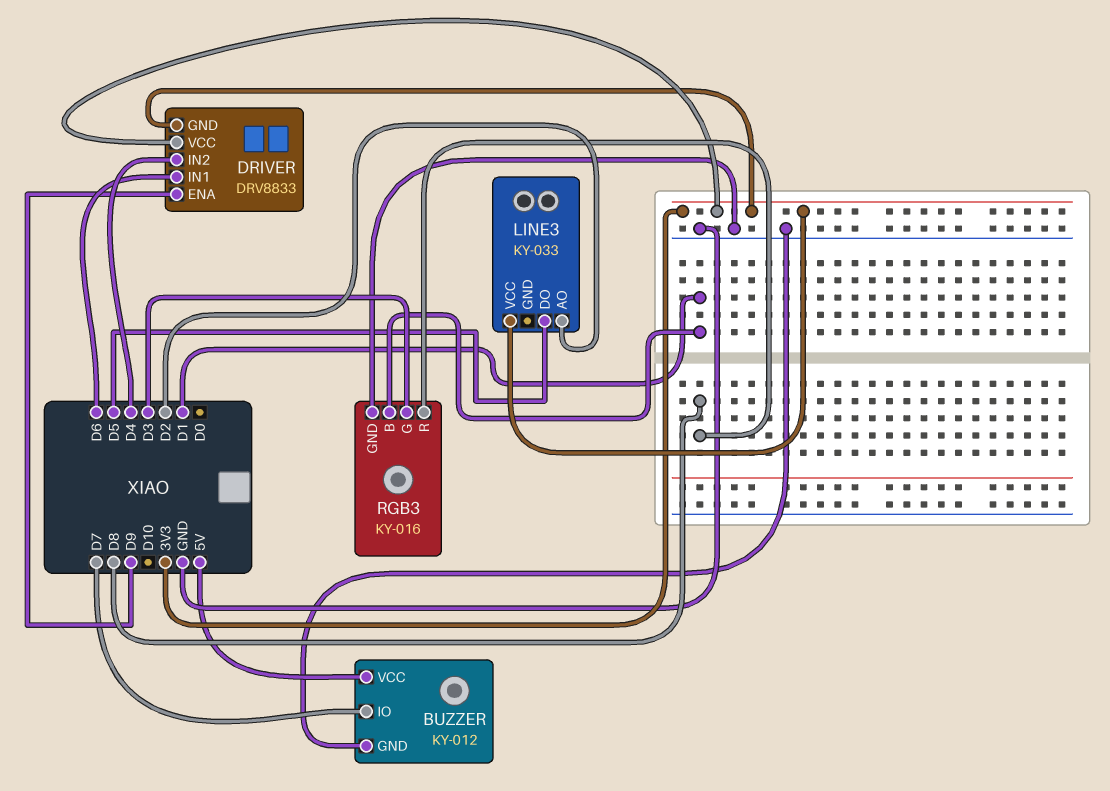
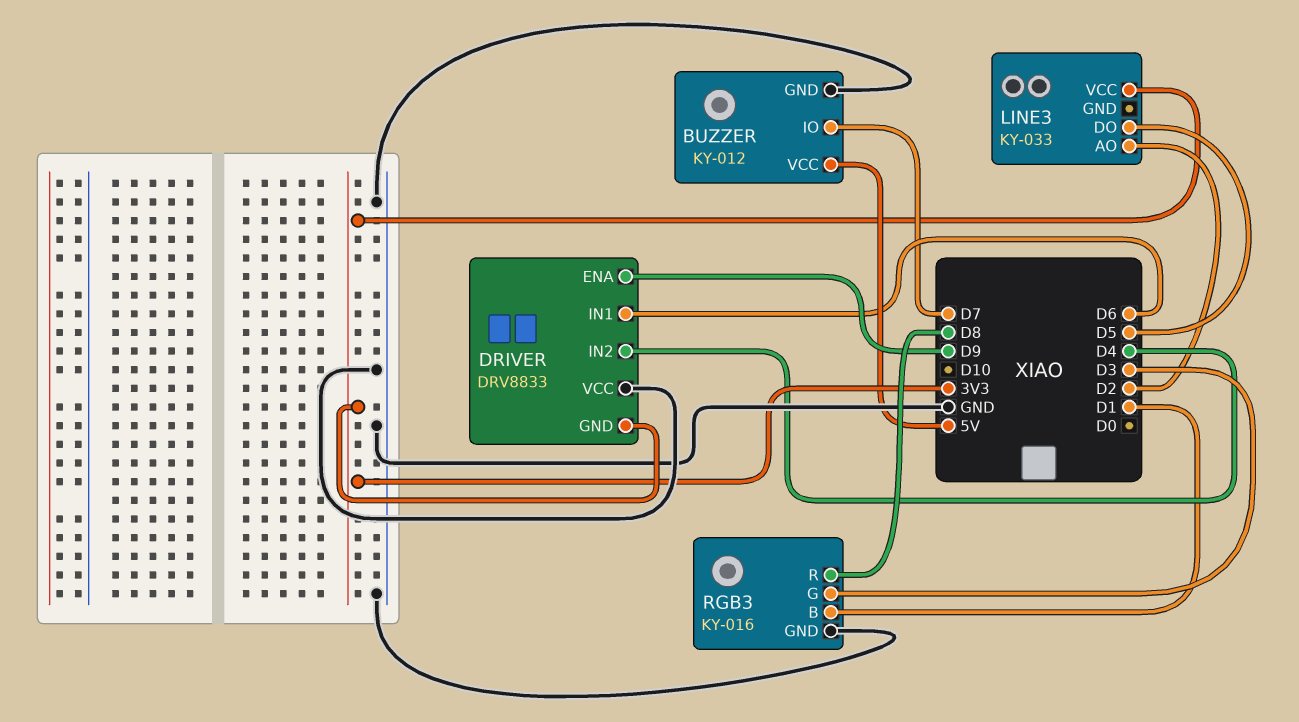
DRIVER pin VCC: 3V3 -> GND

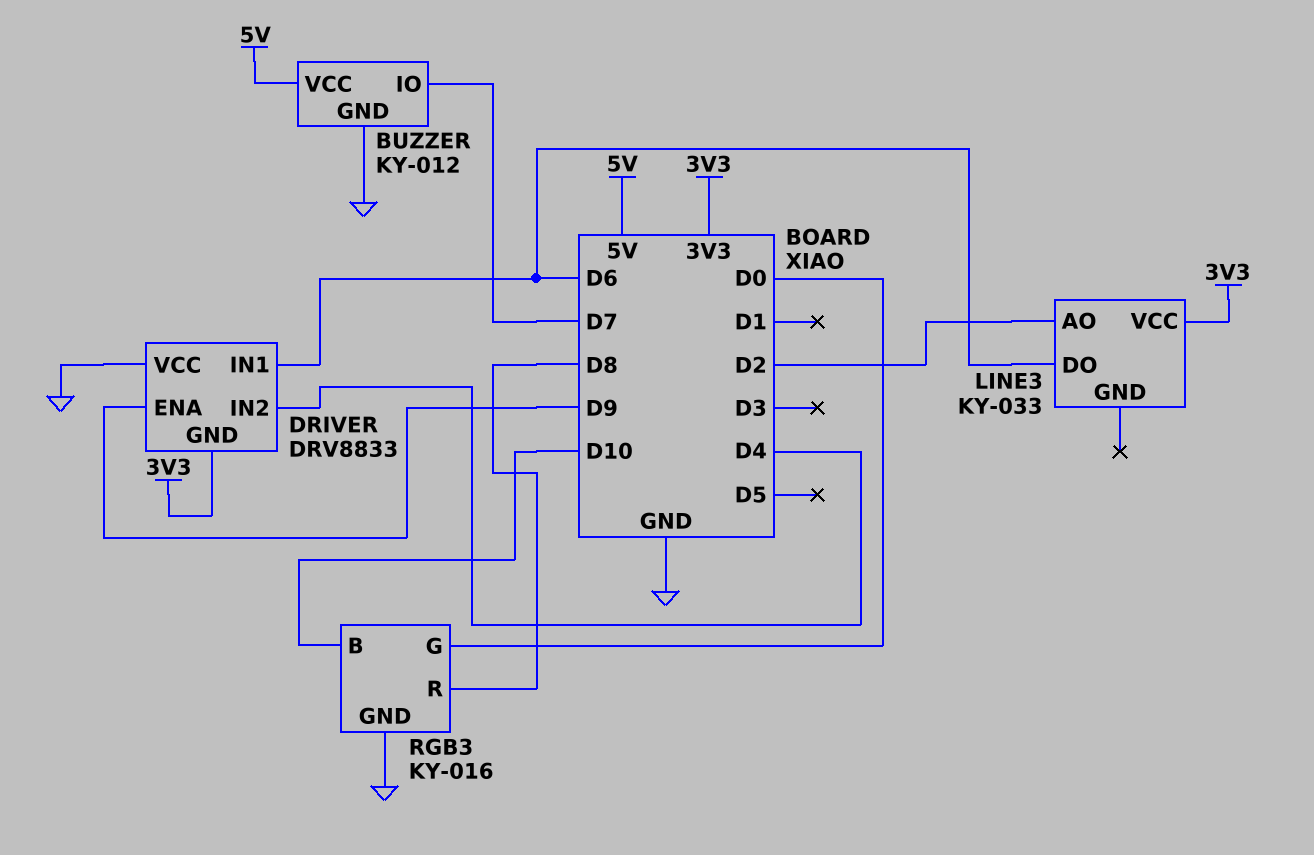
LINE3 pin DO: D5 -> D6
RGB3 pin B: D1 -> D10
RGB3 pin G: D3 -> D0

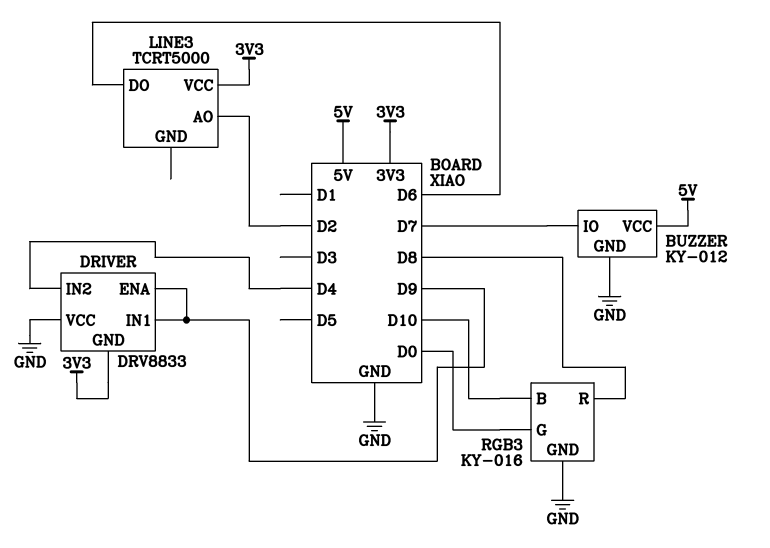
DRIVER pin IN1: D6 -> D9
LINE3: KY-033 -> TCRT5000

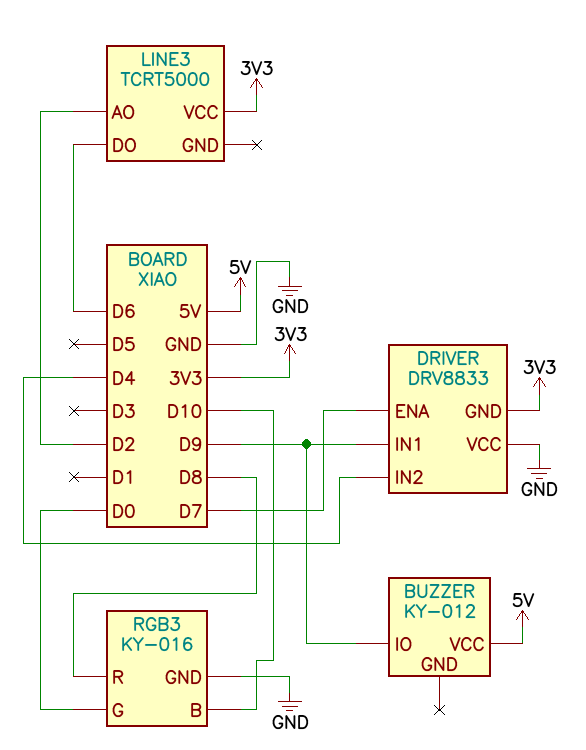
BUZZER pin GND: GND -> none
BUZZER pin IO: D7 -> D9
DRIVER pin ENA: D9 -> D7

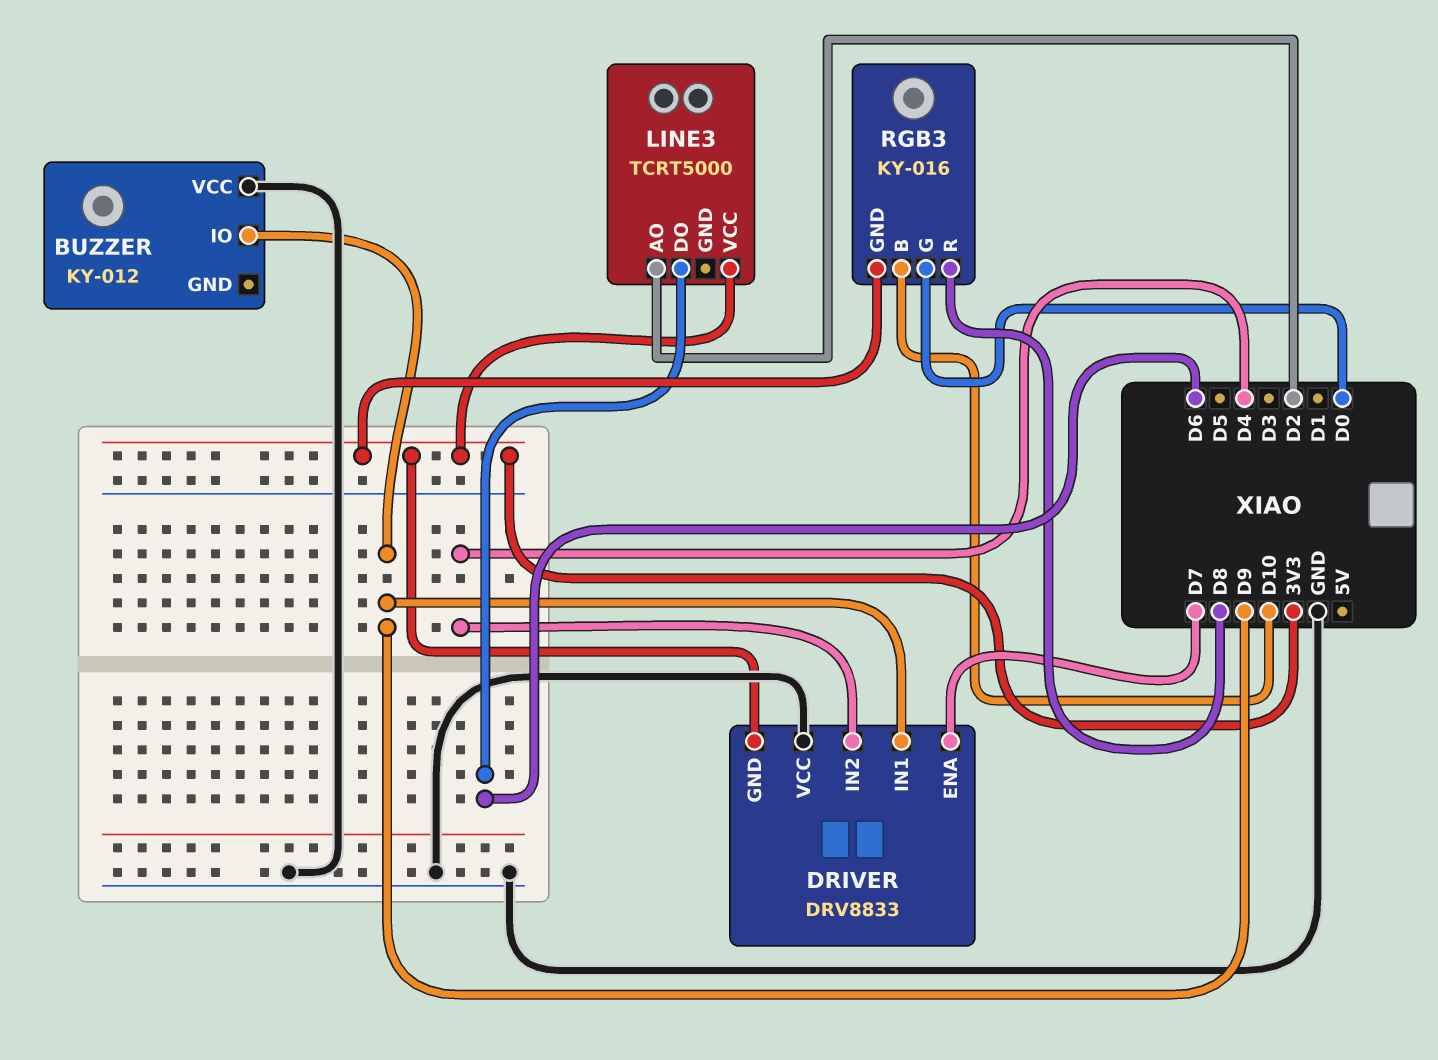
BUZZER pin VCC: 5V -> GND
RGB3 pin GND: GND -> 3V3

